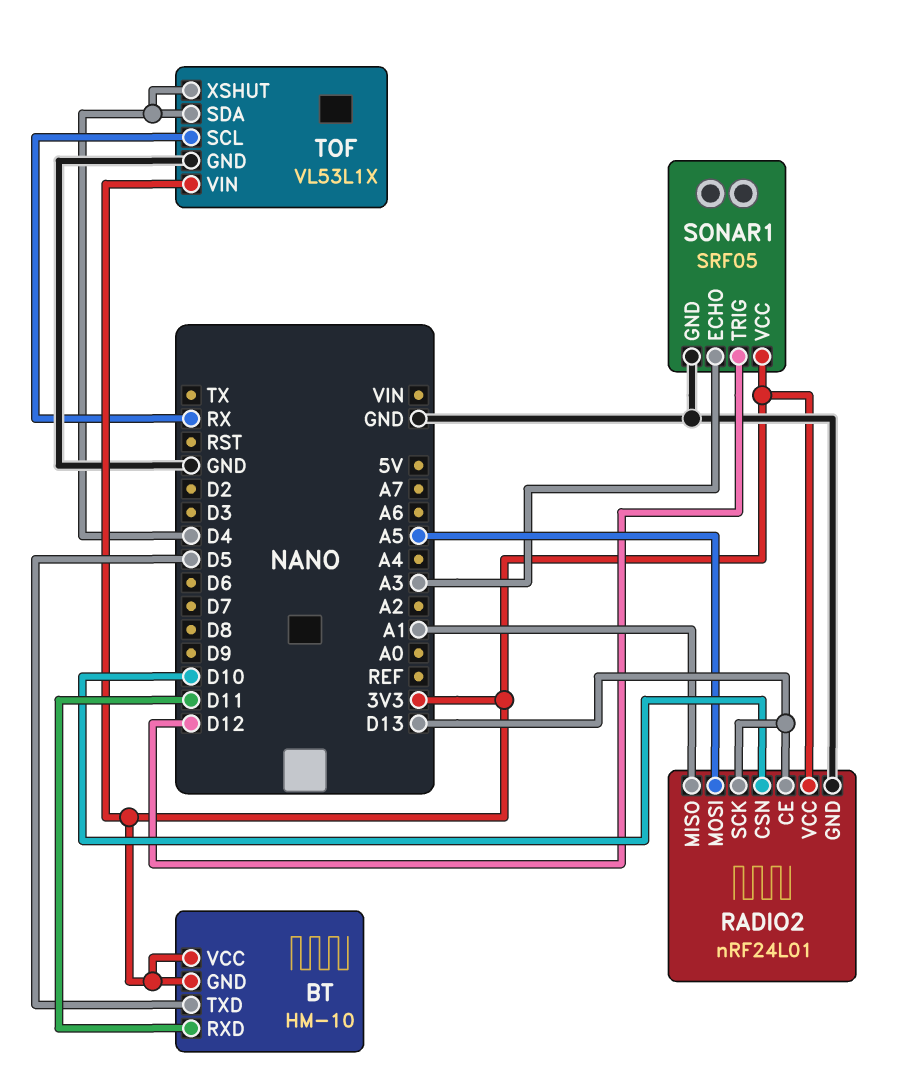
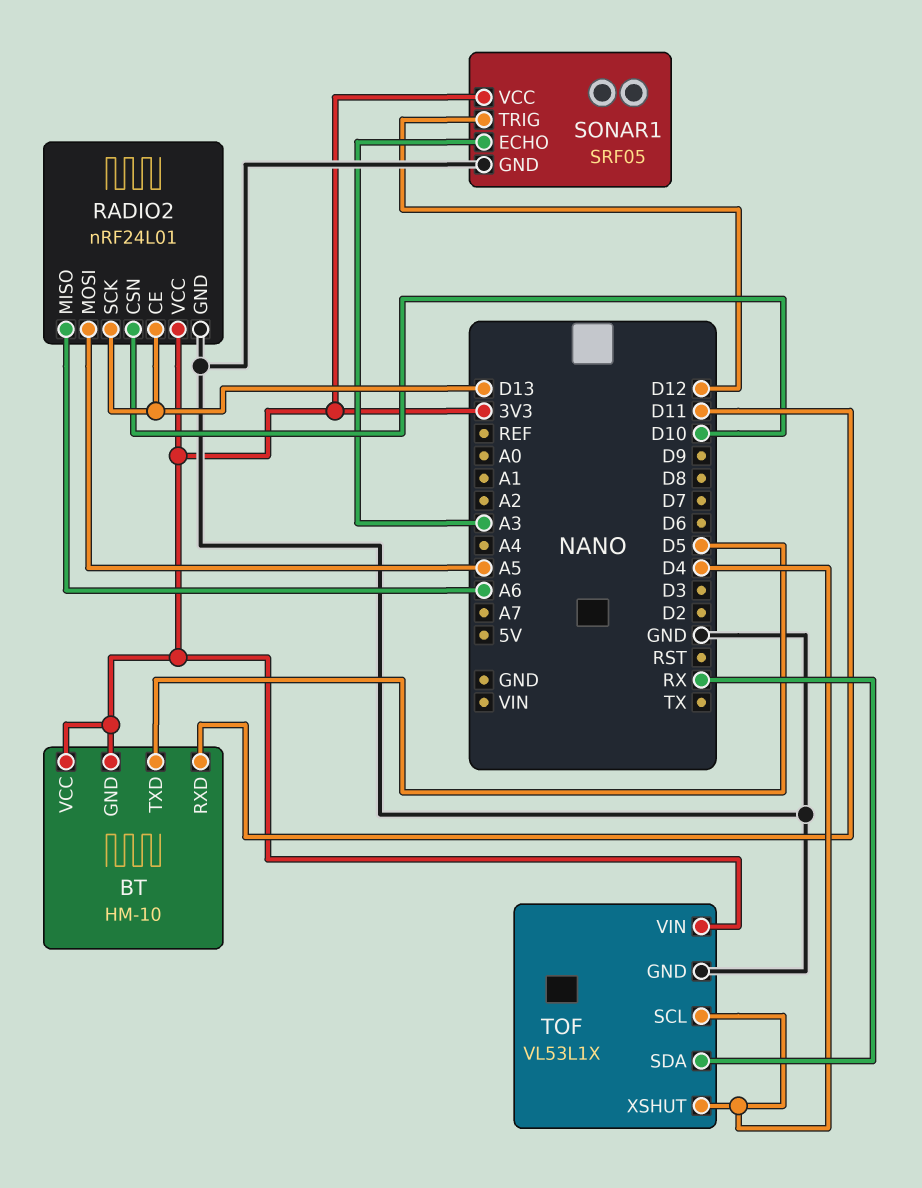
RADIO2 pin MISO: A1 -> A6
TOF pin SCL: RX -> D4
TOF pin SDA: D4 -> RX

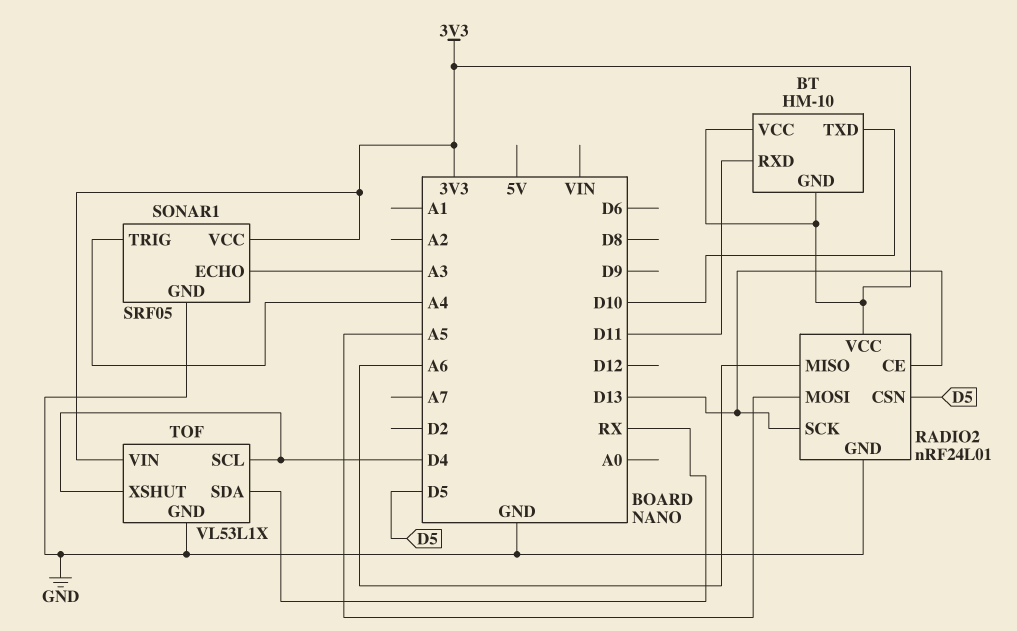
BT pin TXD: D5 -> D10
RADIO2 pin CSN: D10 -> D5
SONAR1 pin TRIG: D12 -> A4

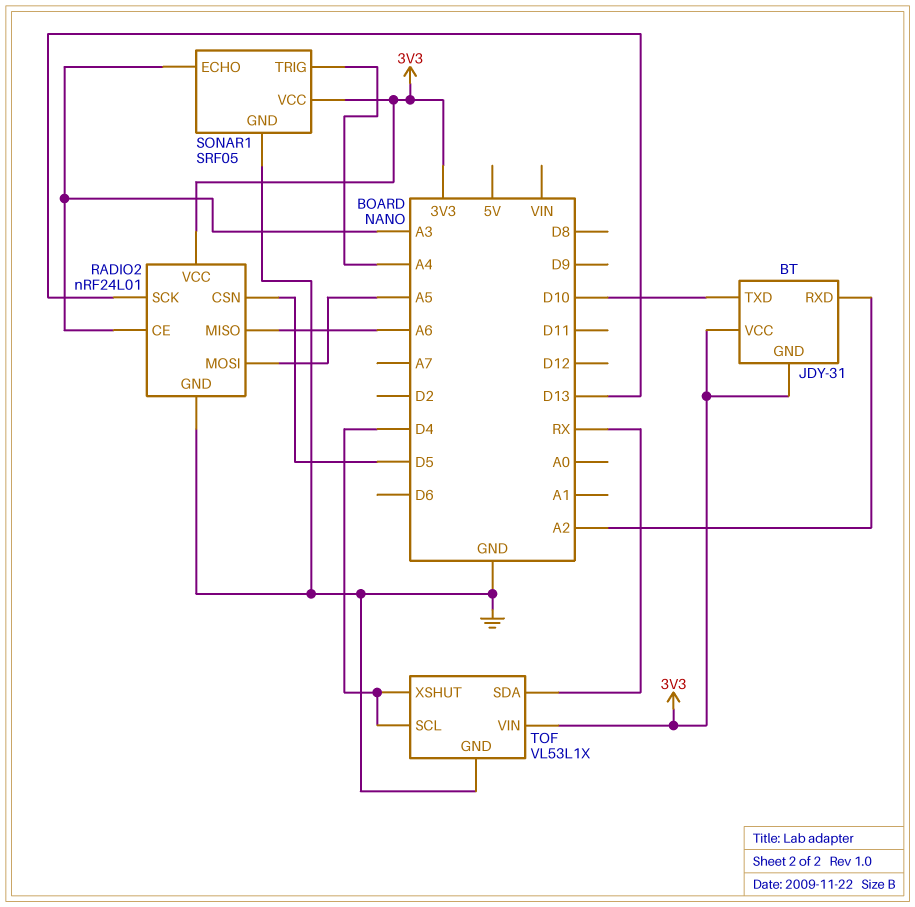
BT: HM-10 -> JDY-31
BT pin RXD: D11 -> A2
RADIO2 pin CE: D13 -> A3

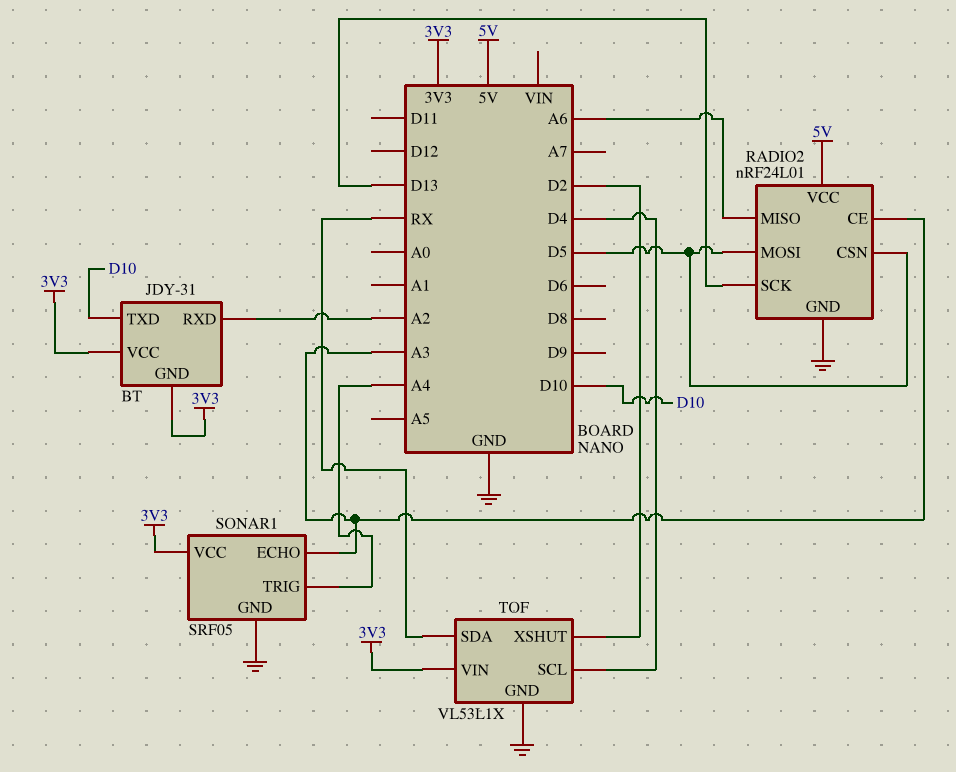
RADIO2 pin MOSI: A5 -> D5
RADIO2 pin VCC: 3V3 -> 5V
TOF pin XSHUT: D4 -> D2

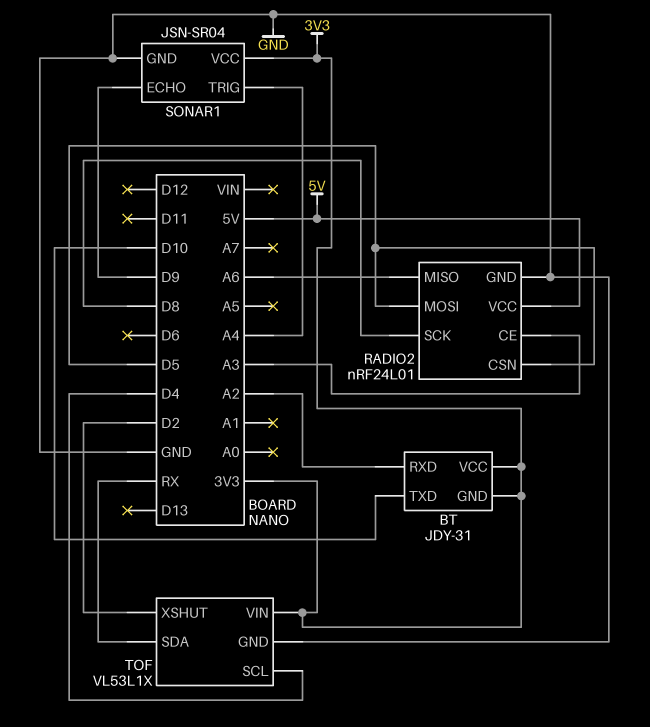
RADIO2 pin SCK: D13 -> D8
SONAR1: SRF05 -> JSN-SR04
SONAR1 pin ECHO: A3 -> D9

